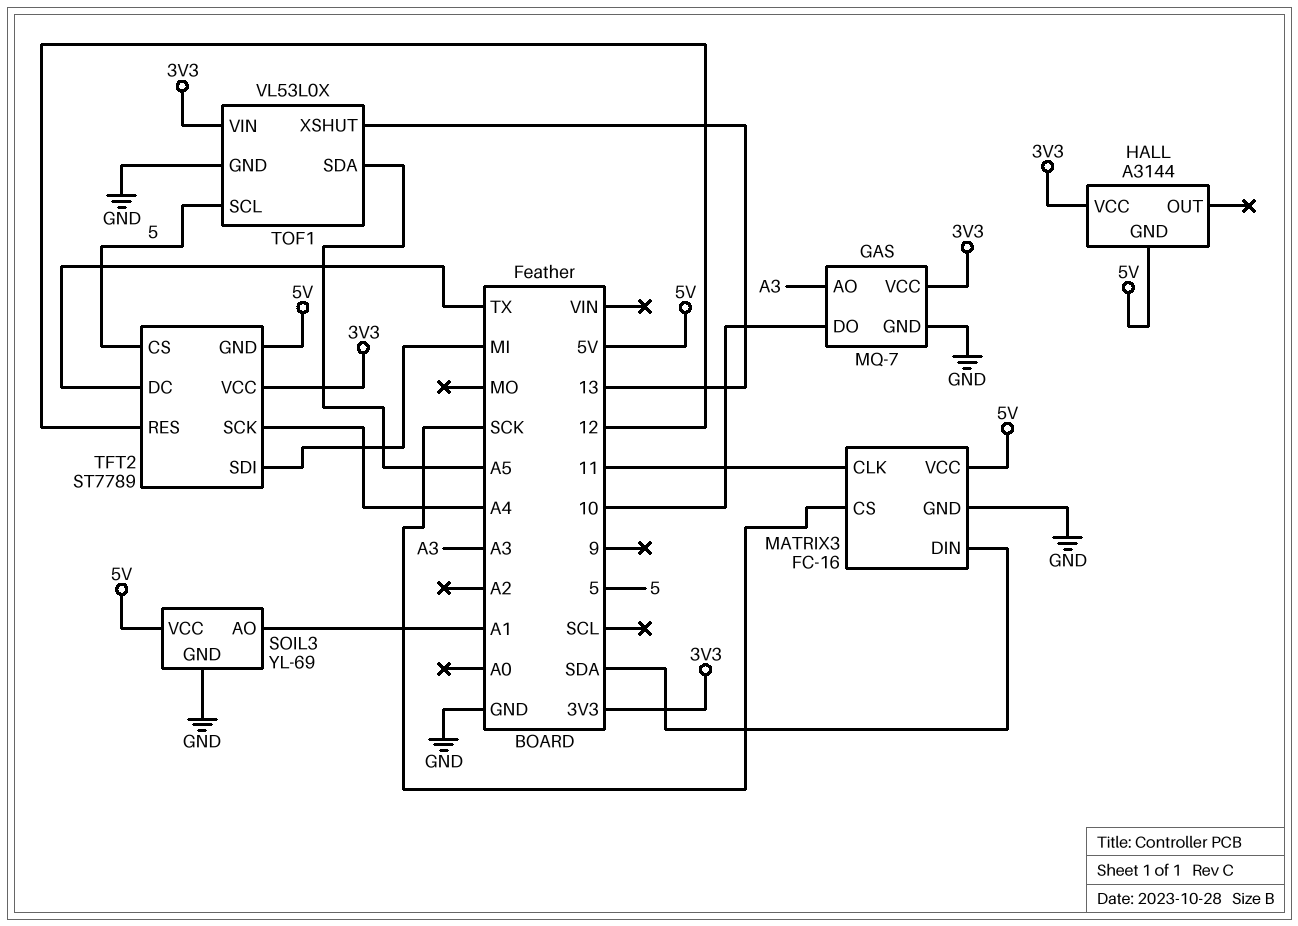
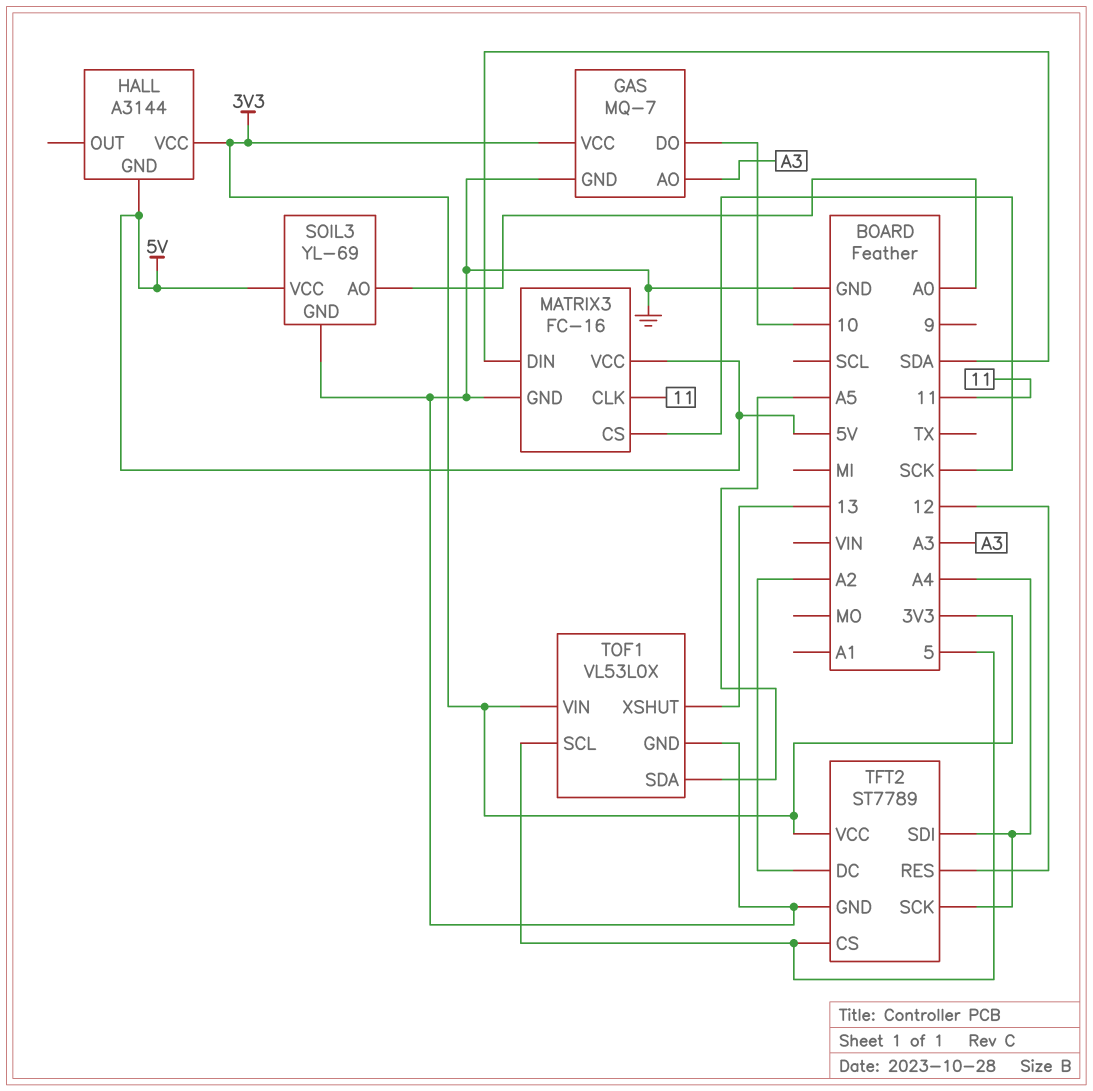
SOIL3 pin AO: A1 -> A0
TFT2 pin DC: TX -> A2
TFT2 pin GND: 5V -> GND
TFT2 pin SDI: MI -> A4

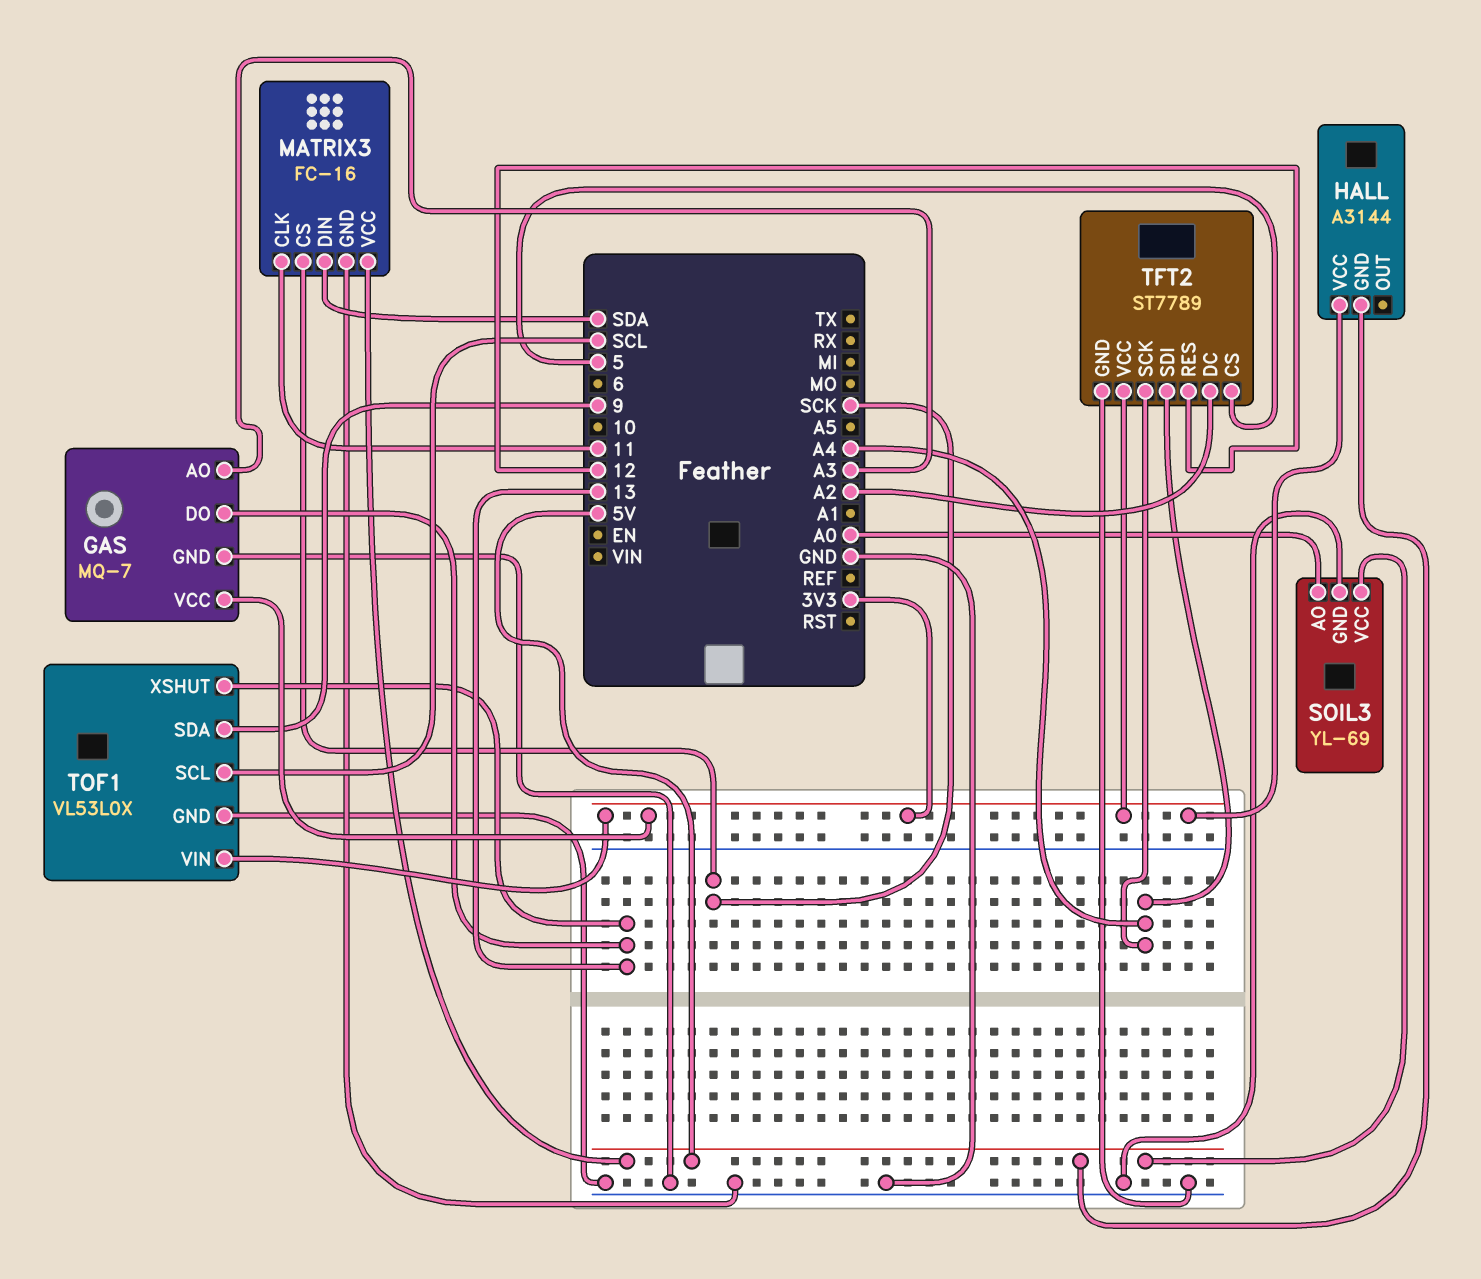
GAS pin DO: 10 -> 13
TOF1 pin SCL: 5 -> SCL
TOF1 pin SDA: A5 -> 9

